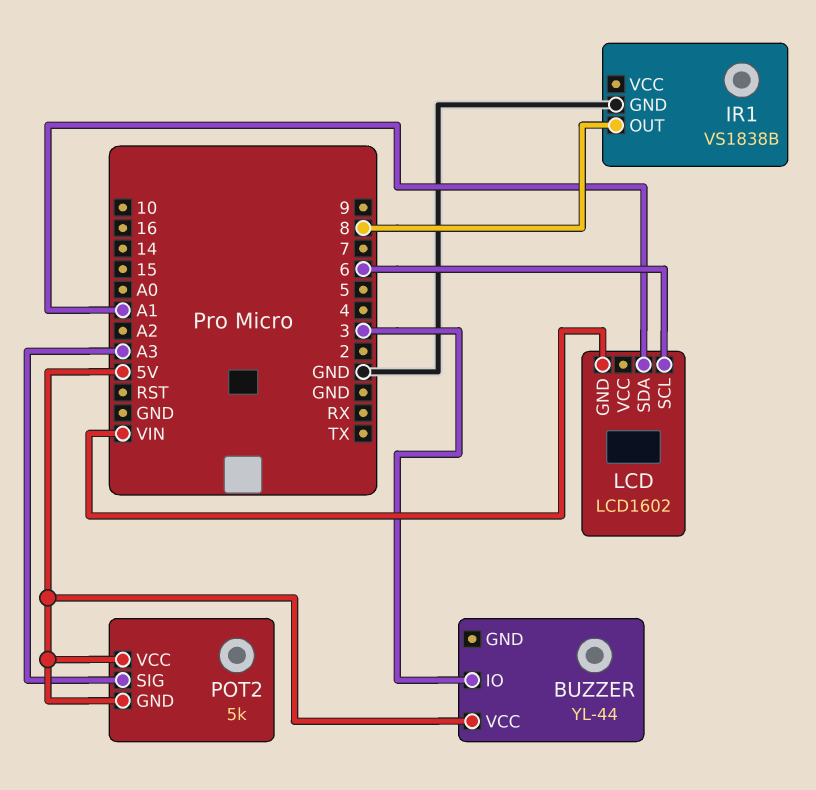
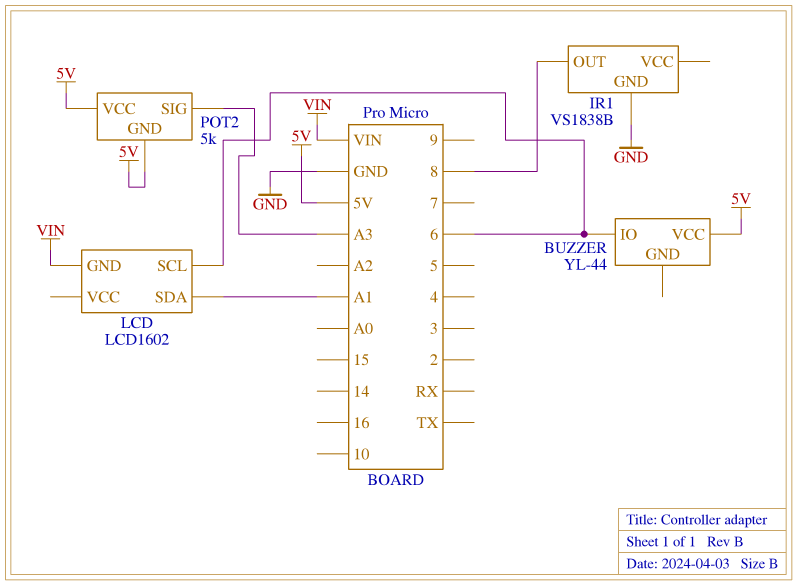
BUZZER pin IO: 3 -> 6

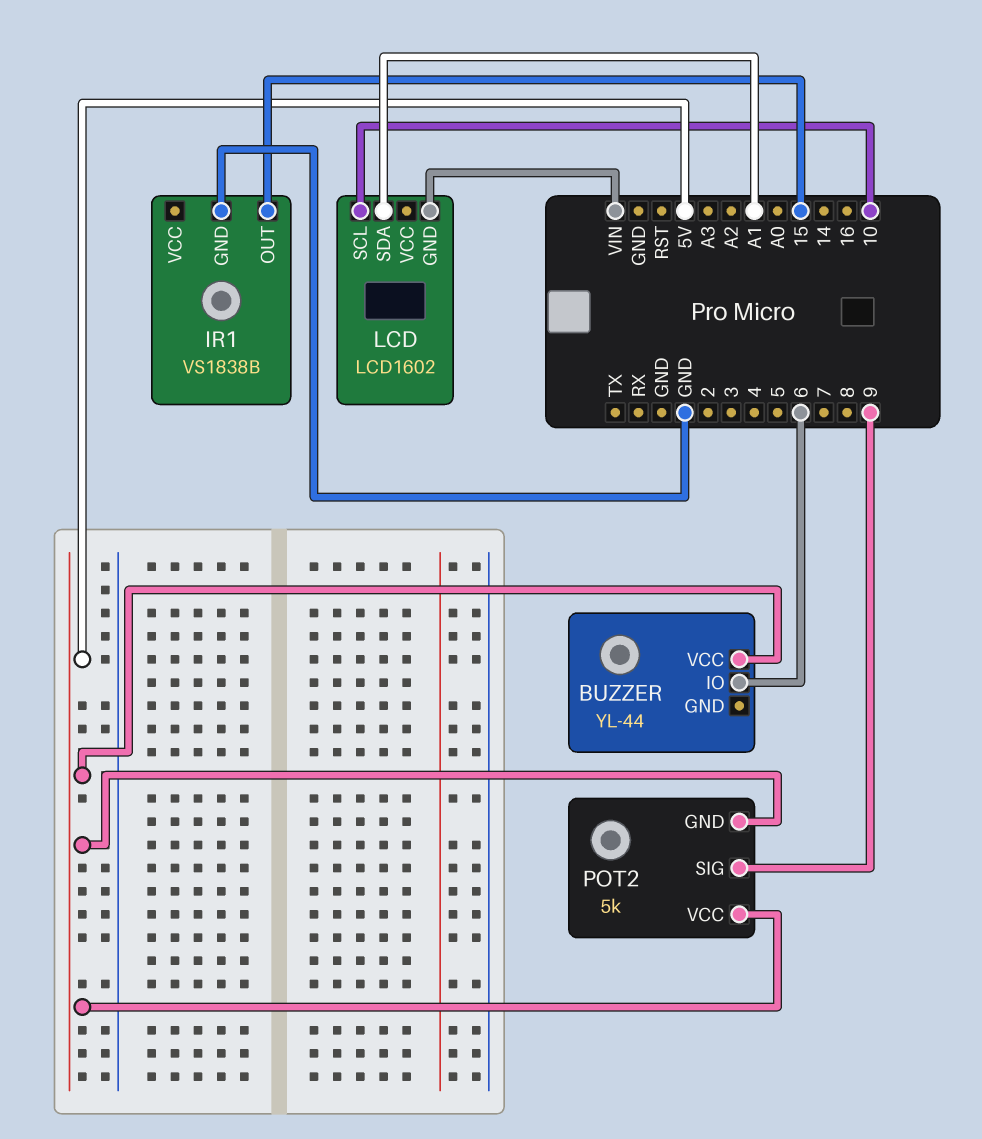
IR1 pin OUT: 8 -> 15
LCD pin SCL: 6 -> 10
POT2 pin SIG: A3 -> 9

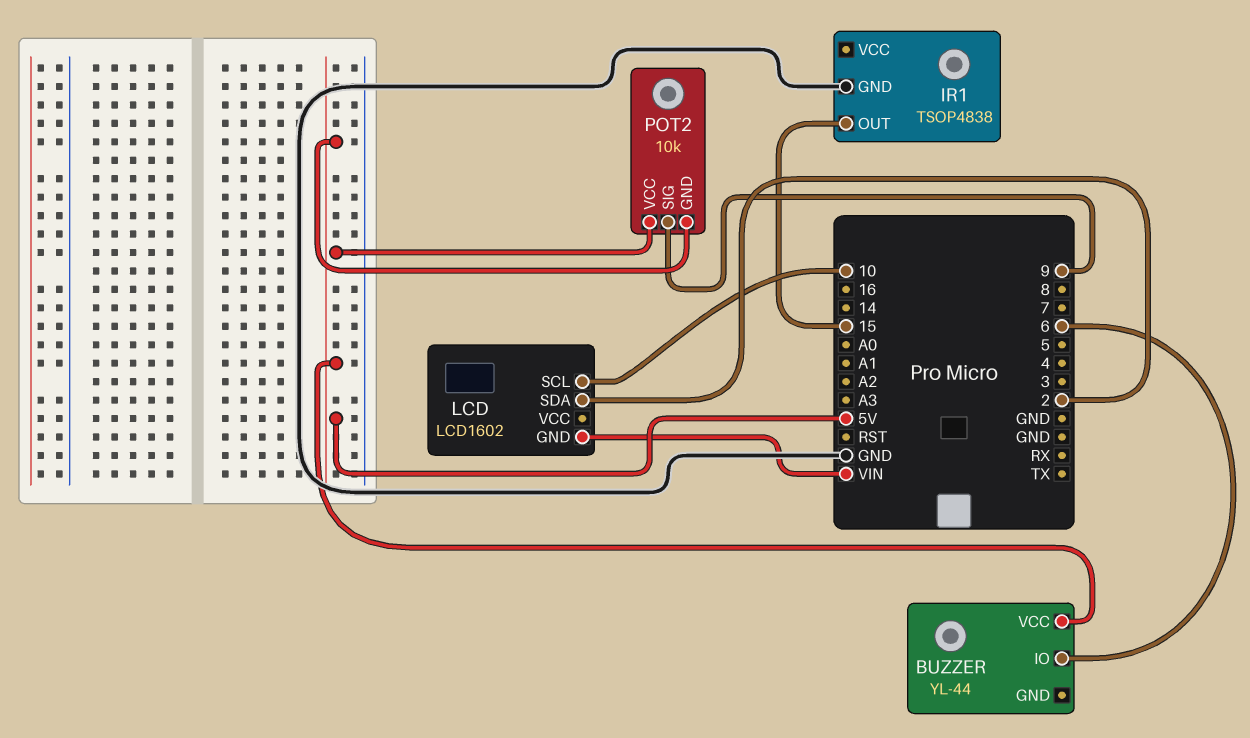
IR1: VS1838B -> TSOP4838
LCD pin SDA: A1 -> 2
POT2: 5k -> 10k

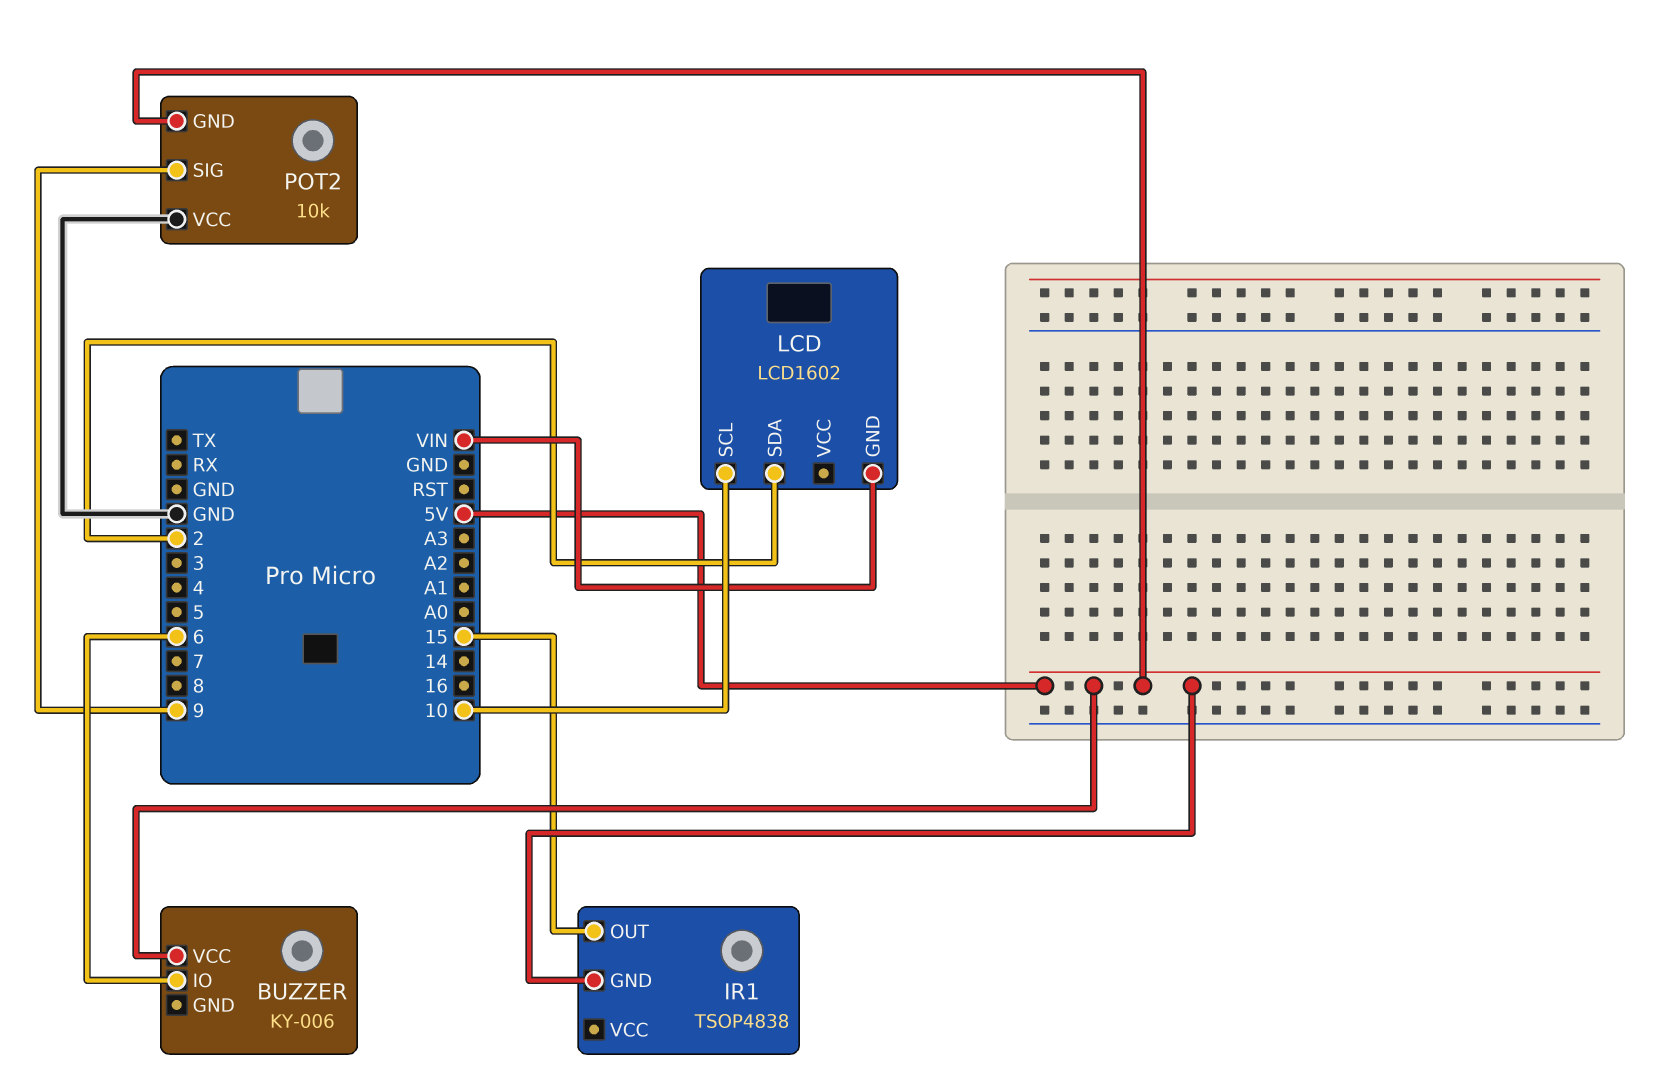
BUZZER: YL-44 -> KY-006
IR1 pin GND: GND -> 5V
POT2 pin VCC: 5V -> GND

